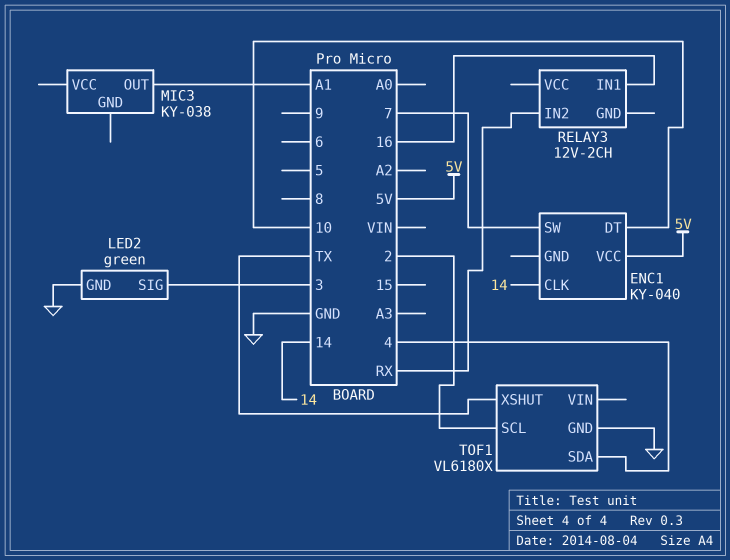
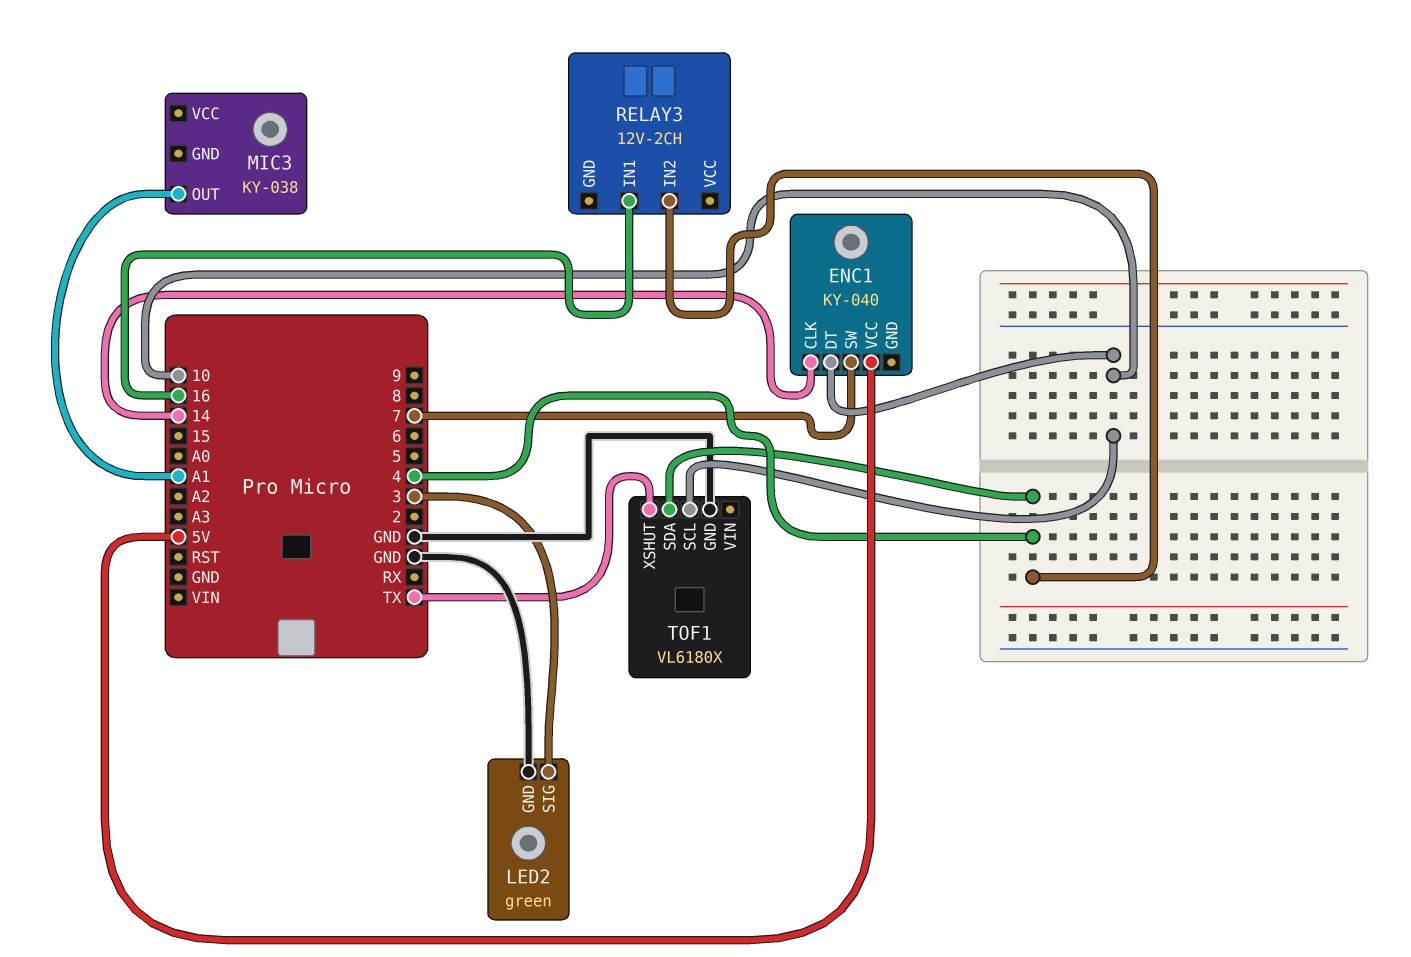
RELAY3 pin IN2: RX -> 4
TOF1 pin SCL: 2 -> 10

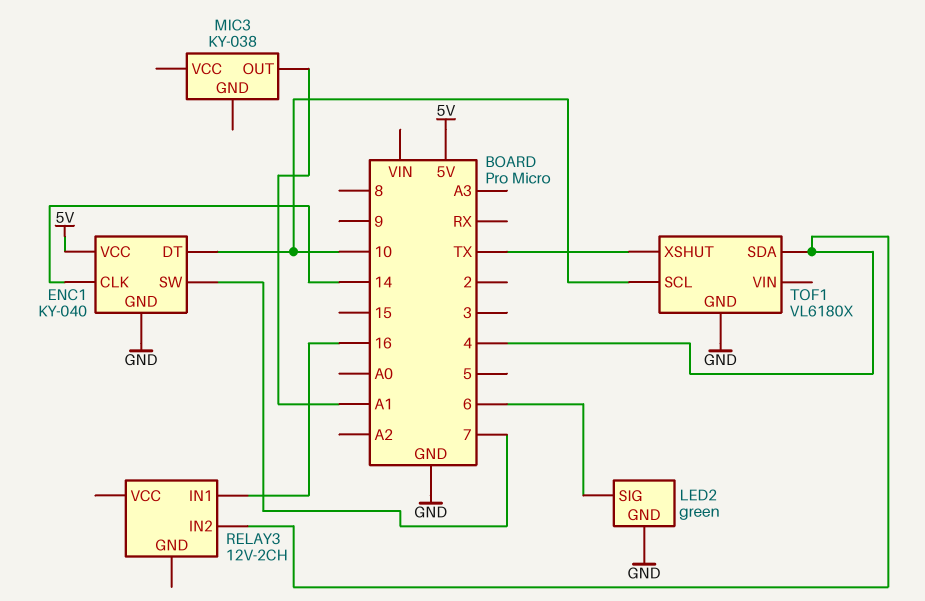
ENC1 pin GND: none -> GND
LED2 pin SIG: 3 -> 6

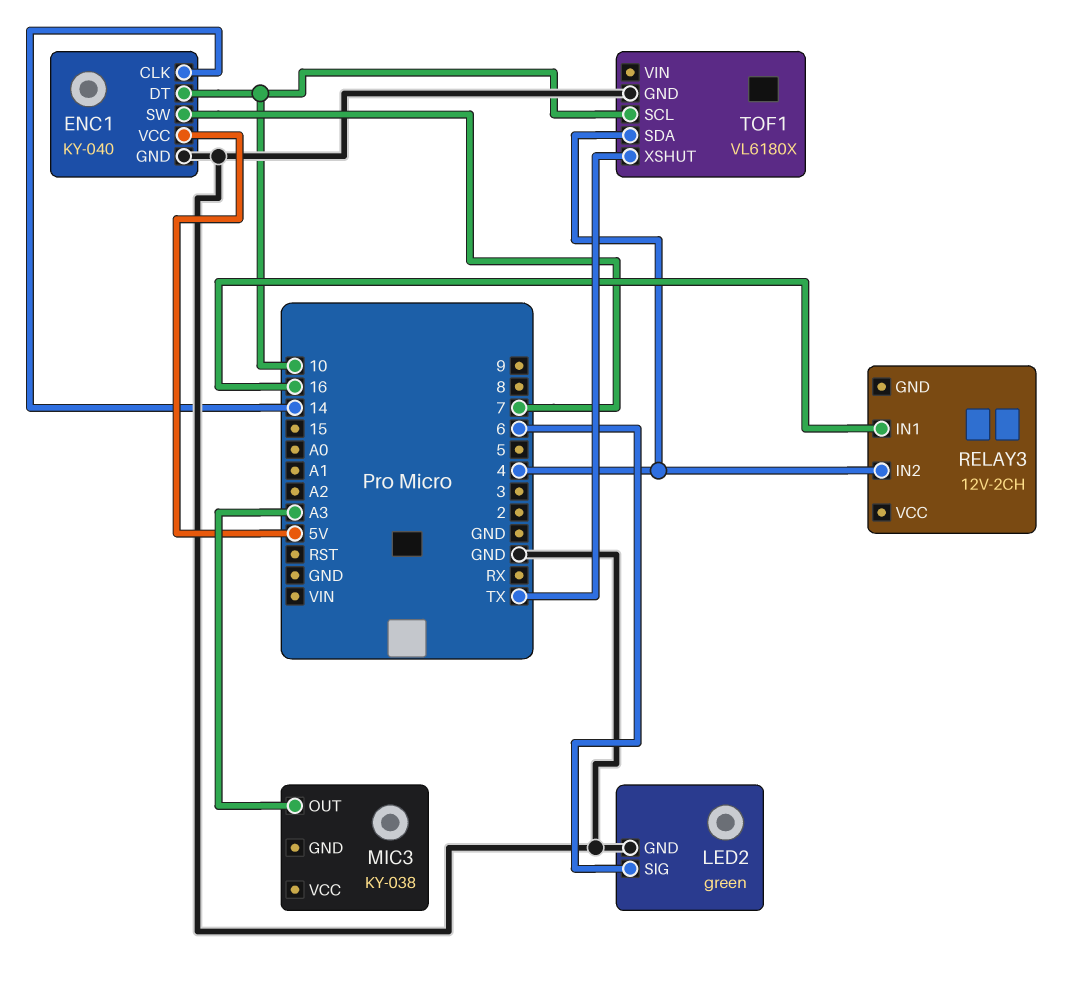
MIC3 pin OUT: A1 -> A3

